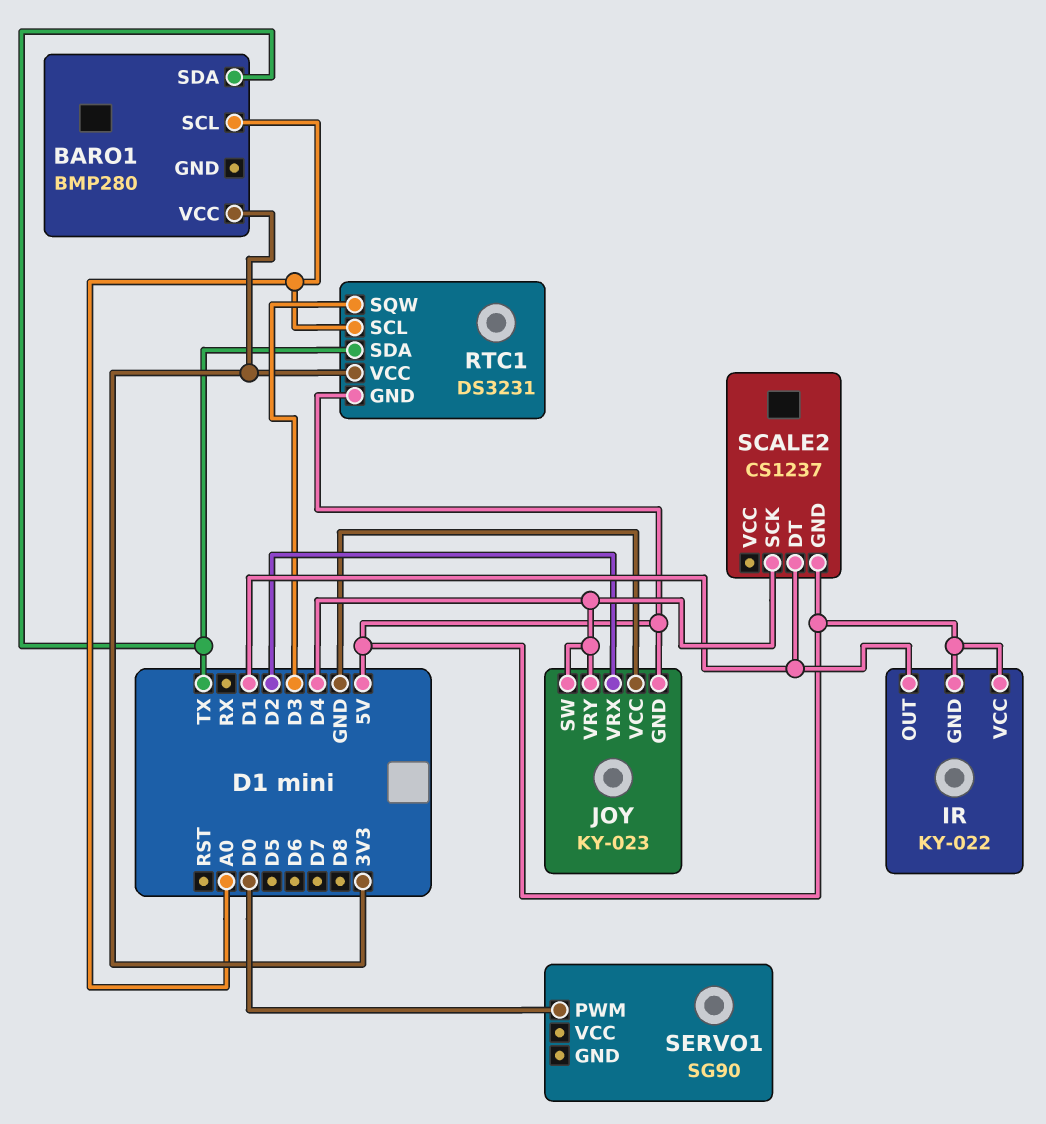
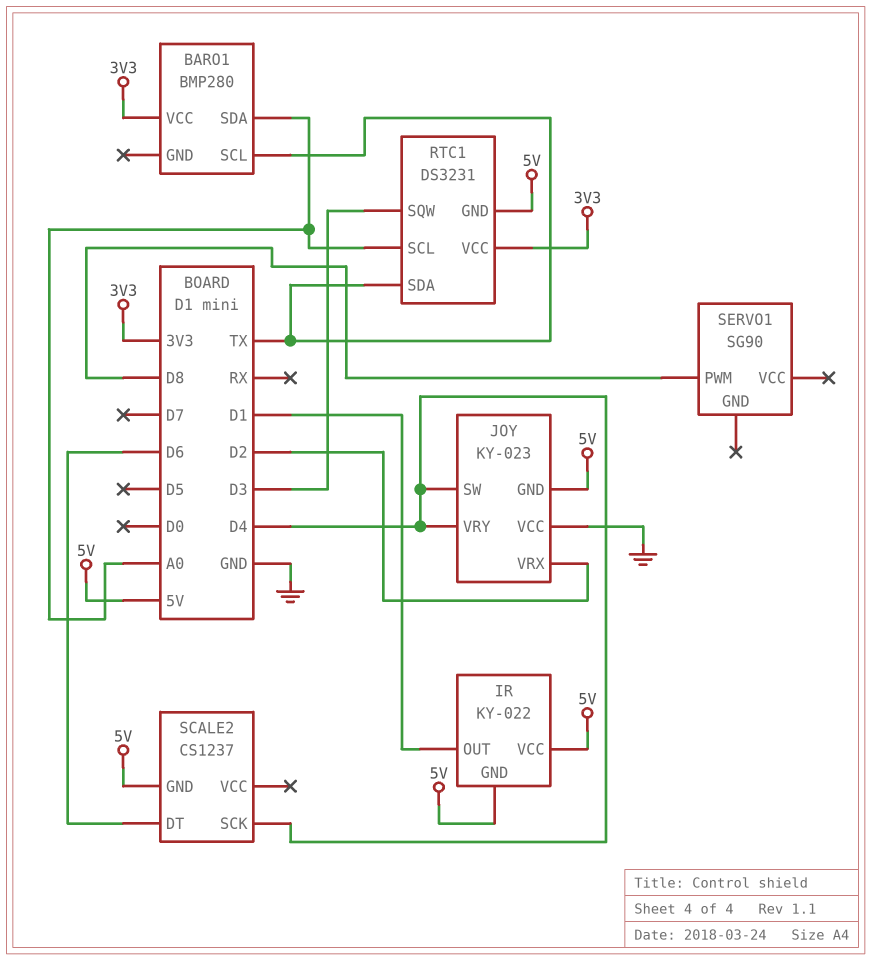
BARO1 pin SCL: A0 -> TX
BARO1 pin SDA: TX -> A0
SCALE2 pin DT: D1 -> D6
SERVO1 pin PWM: D0 -> D8

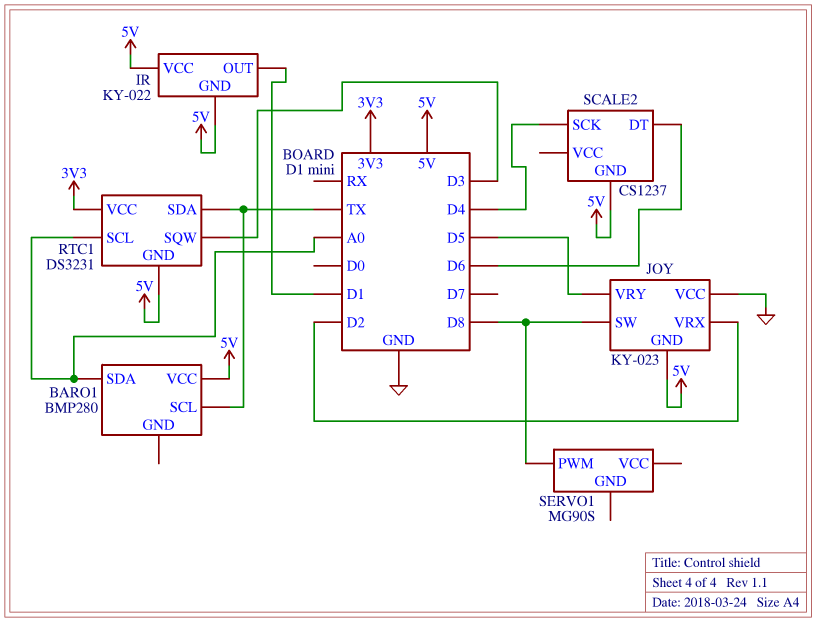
BARO1 pin VCC: 3V3 -> 5V
JOY pin SW: D4 -> D8
JOY pin VRY: D4 -> D5
SERVO1: SG90 -> MG90S

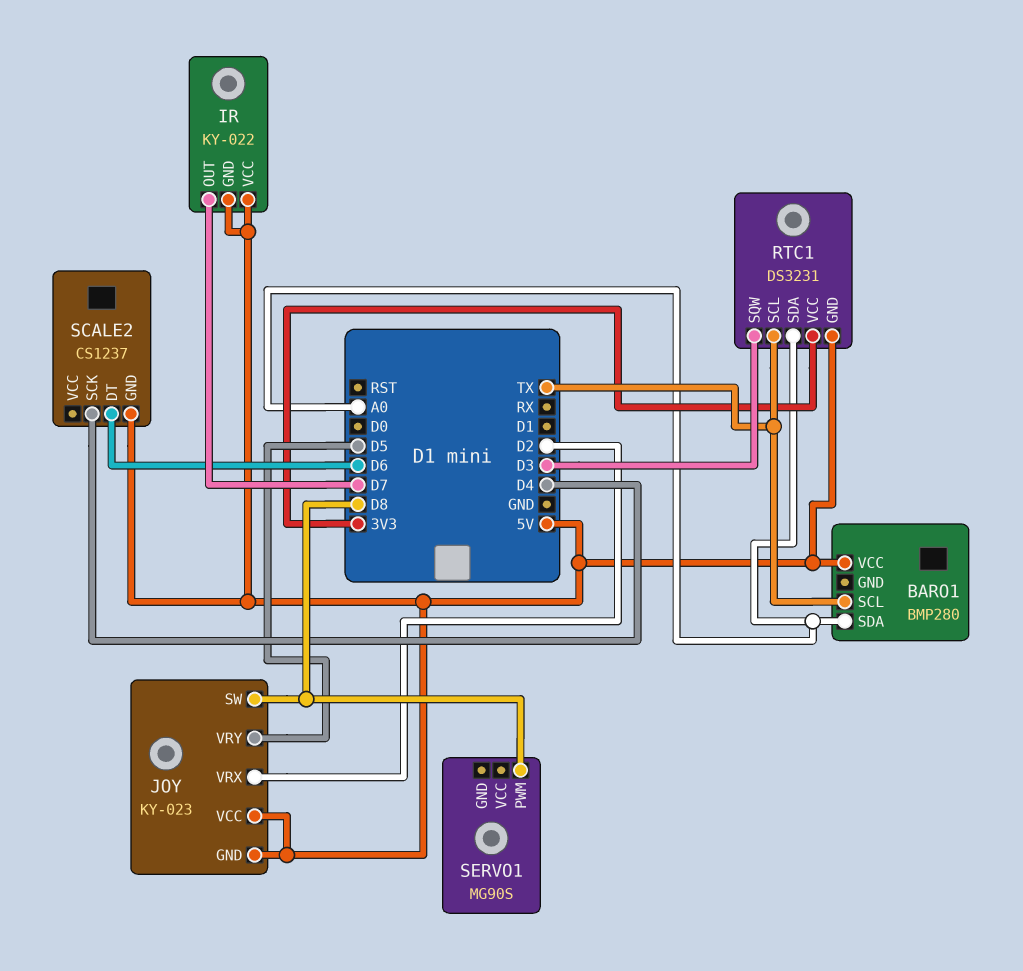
IR pin OUT: D1 -> D7
JOY pin VCC: GND -> 5V
RTC1 pin SCL: A0 -> TX
RTC1 pin SDA: TX -> A0

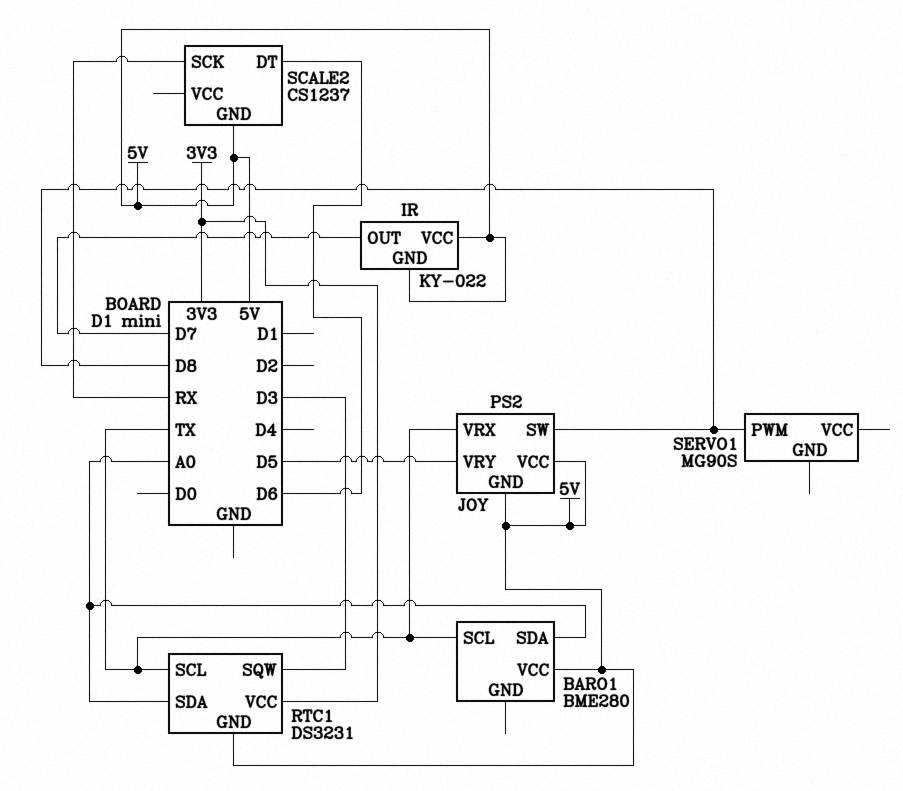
BARO1: BMP280 -> BME280
JOY: KY-023 -> PS2
JOY pin VRX: D2 -> TX
SCALE2 pin SCK: D4 -> RX

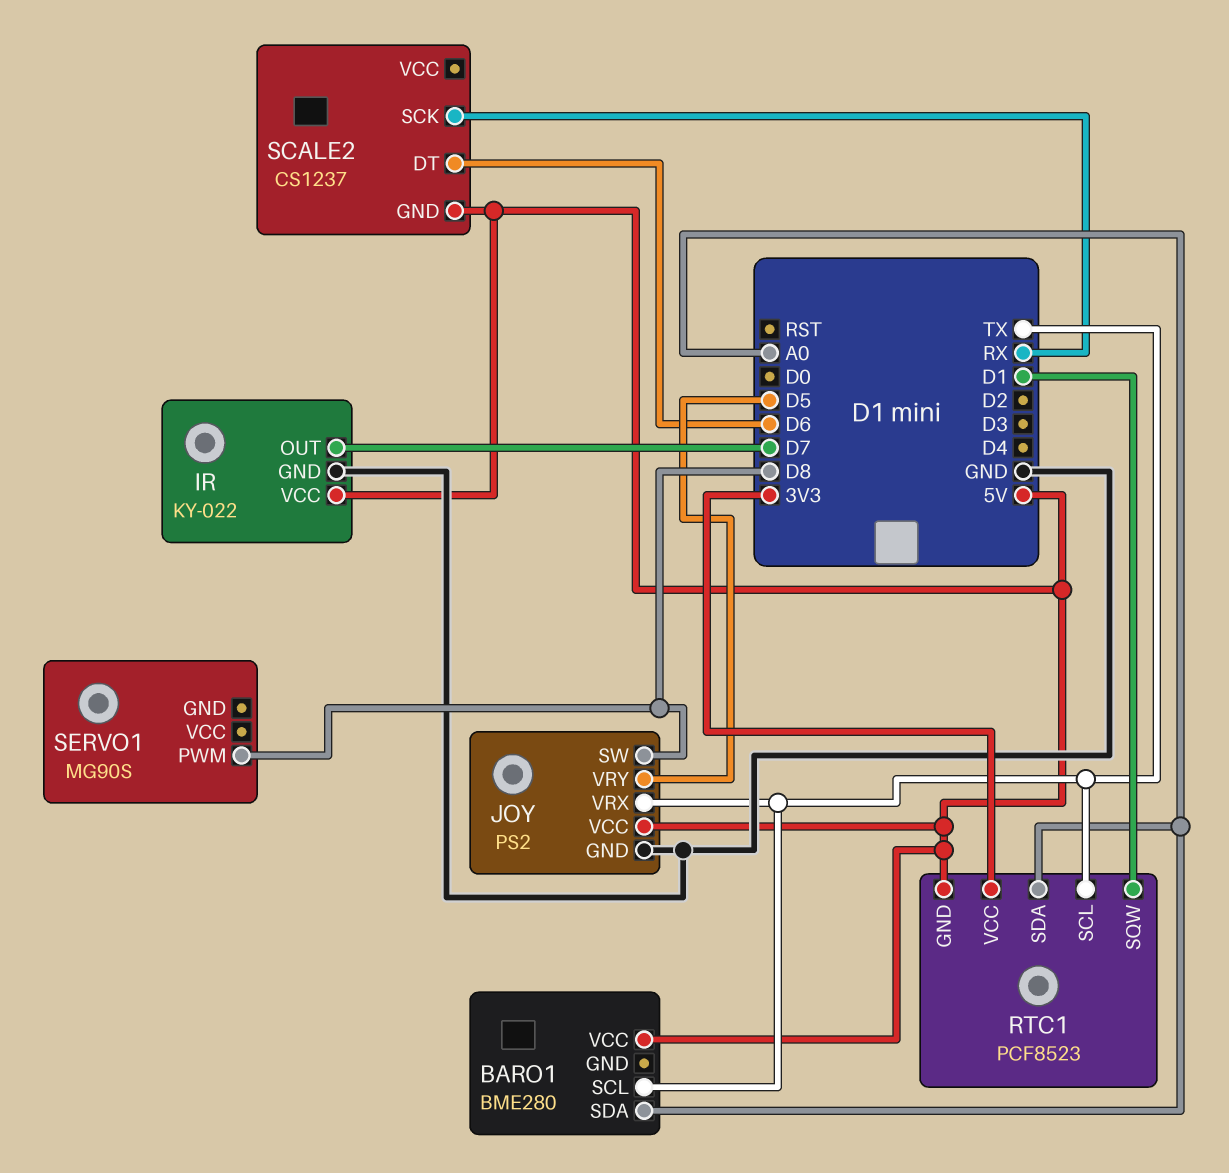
IR pin GND: 5V -> GND
JOY pin GND: 5V -> GND
RTC1: DS3231 -> PCF8523
RTC1 pin SQW: D3 -> D1

